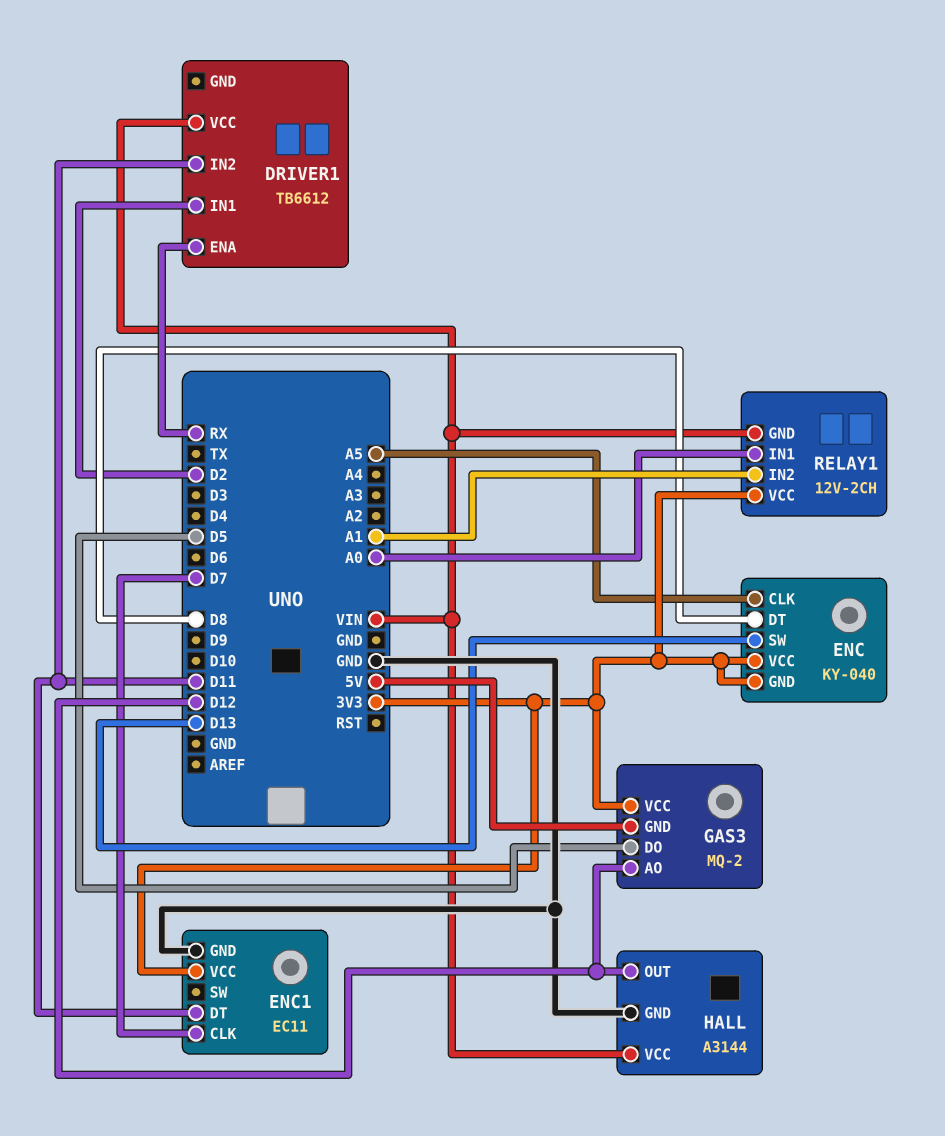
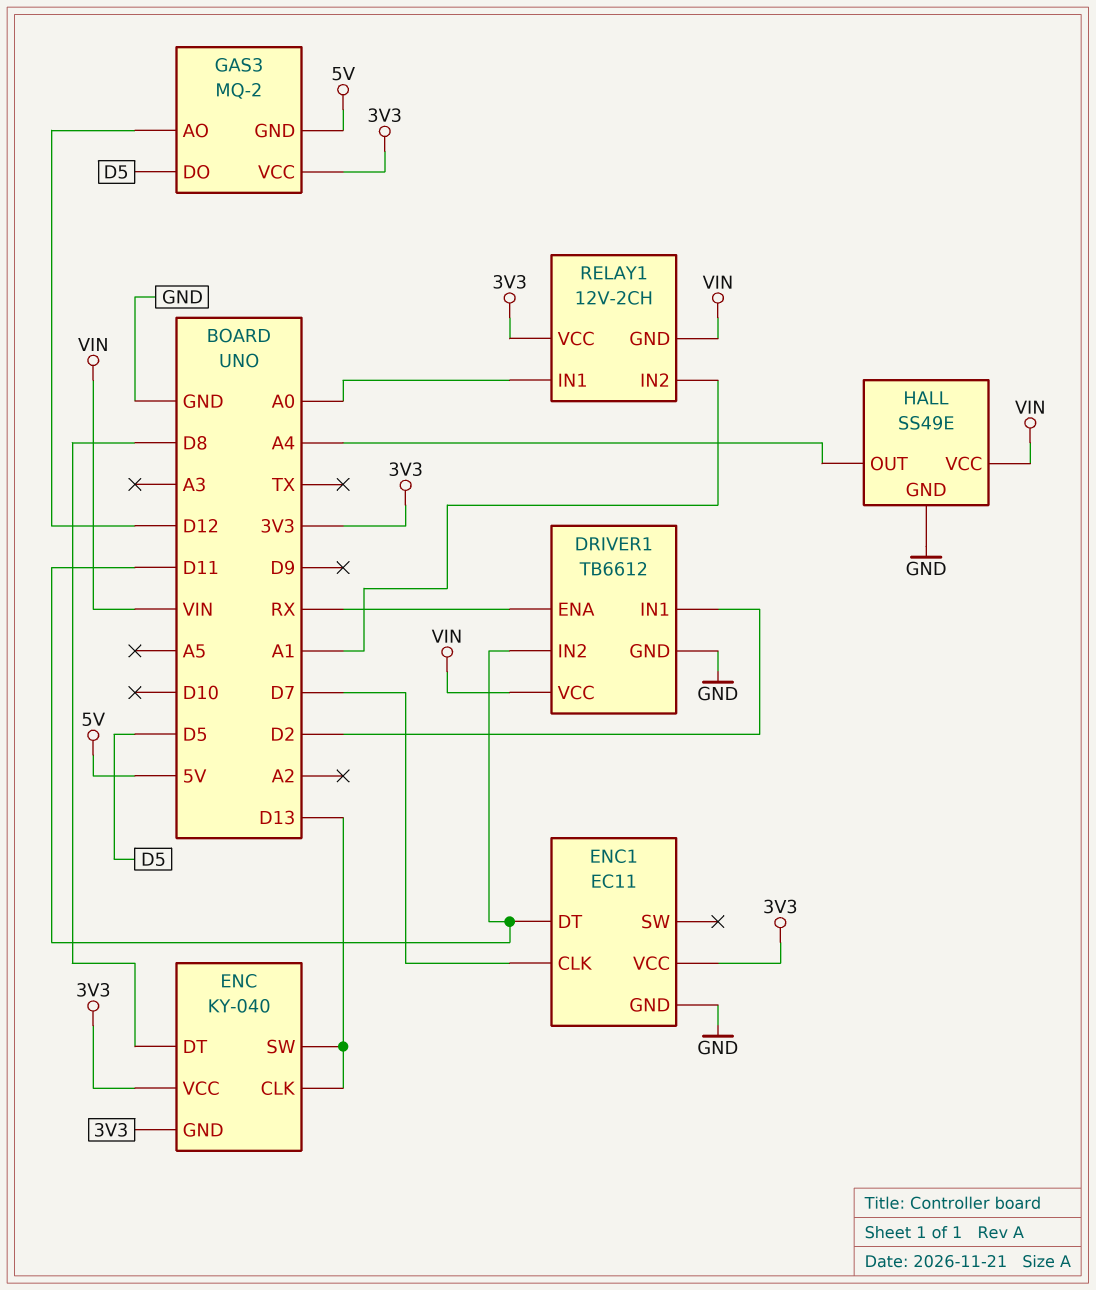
DRIVER1 pin GND: none -> GND
ENC pin CLK: A5 -> D13
HALL: A3144 -> SS49E
HALL pin OUT: D12 -> A4

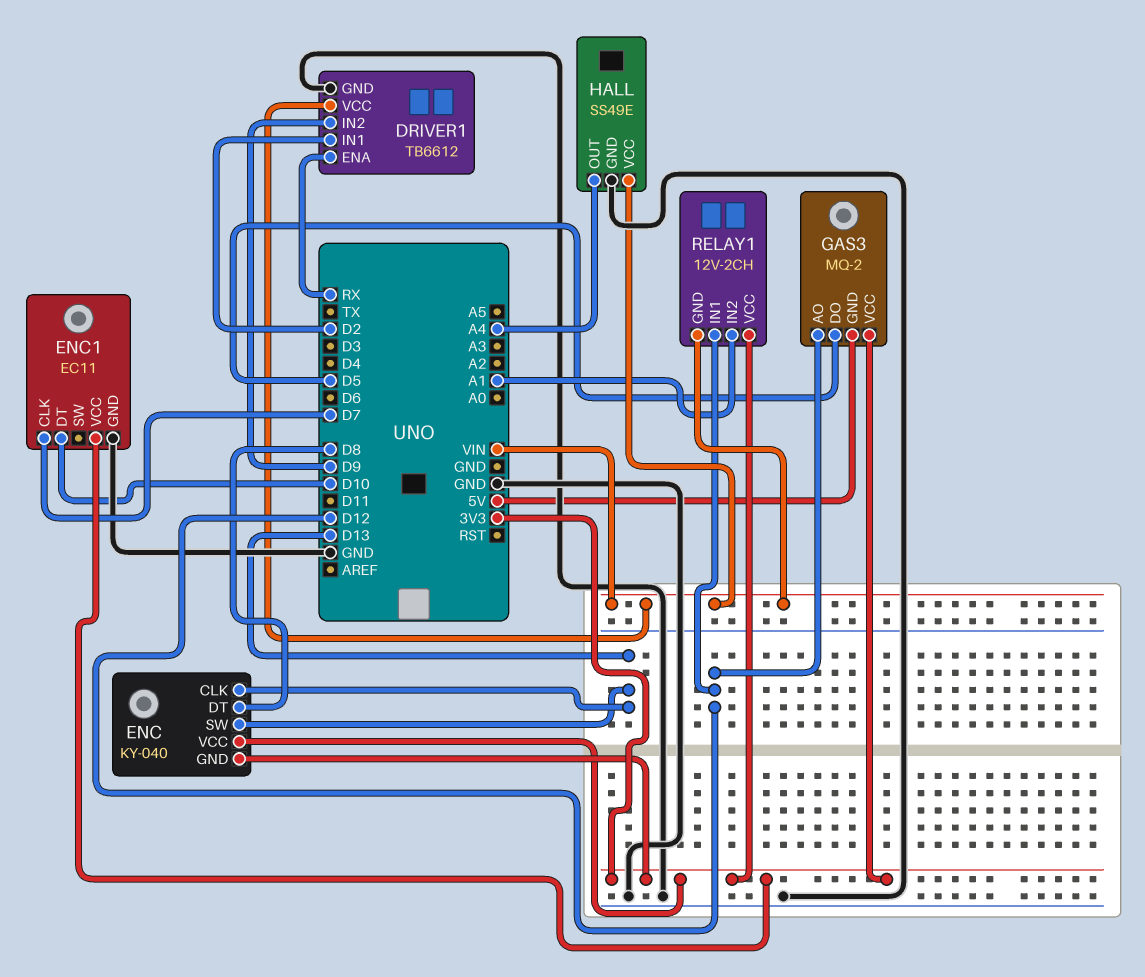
DRIVER1 pin IN2: D11 -> D9
ENC1 pin DT: D11 -> D10
RELAY1 pin IN1: A0 -> D12

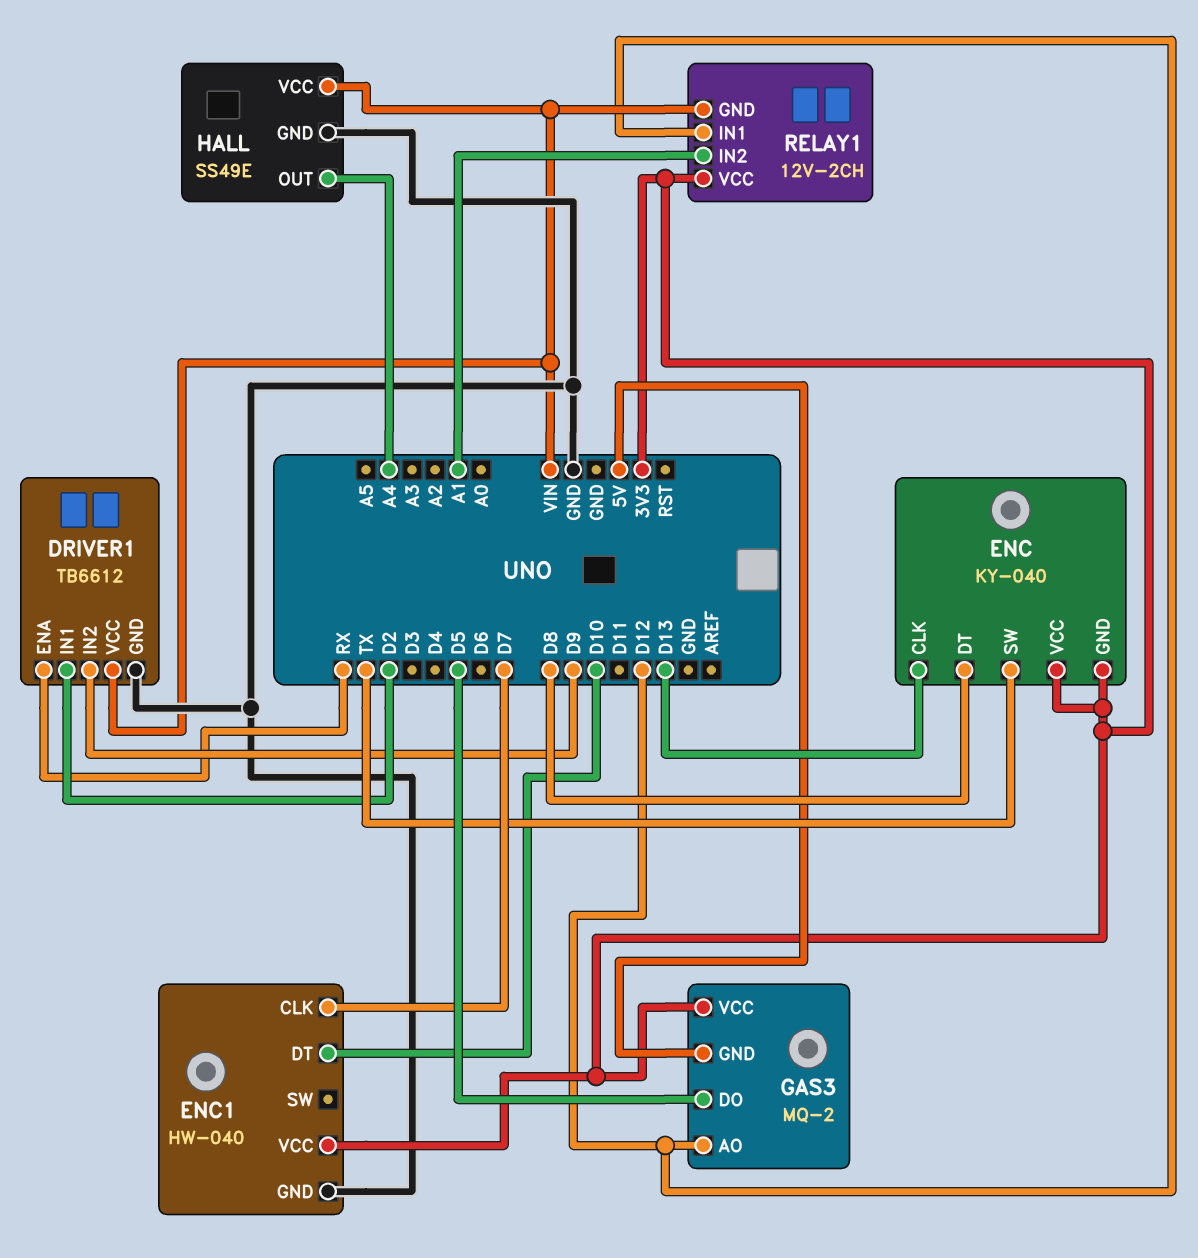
ENC pin SW: D13 -> TX
ENC1: EC11 -> HW-040

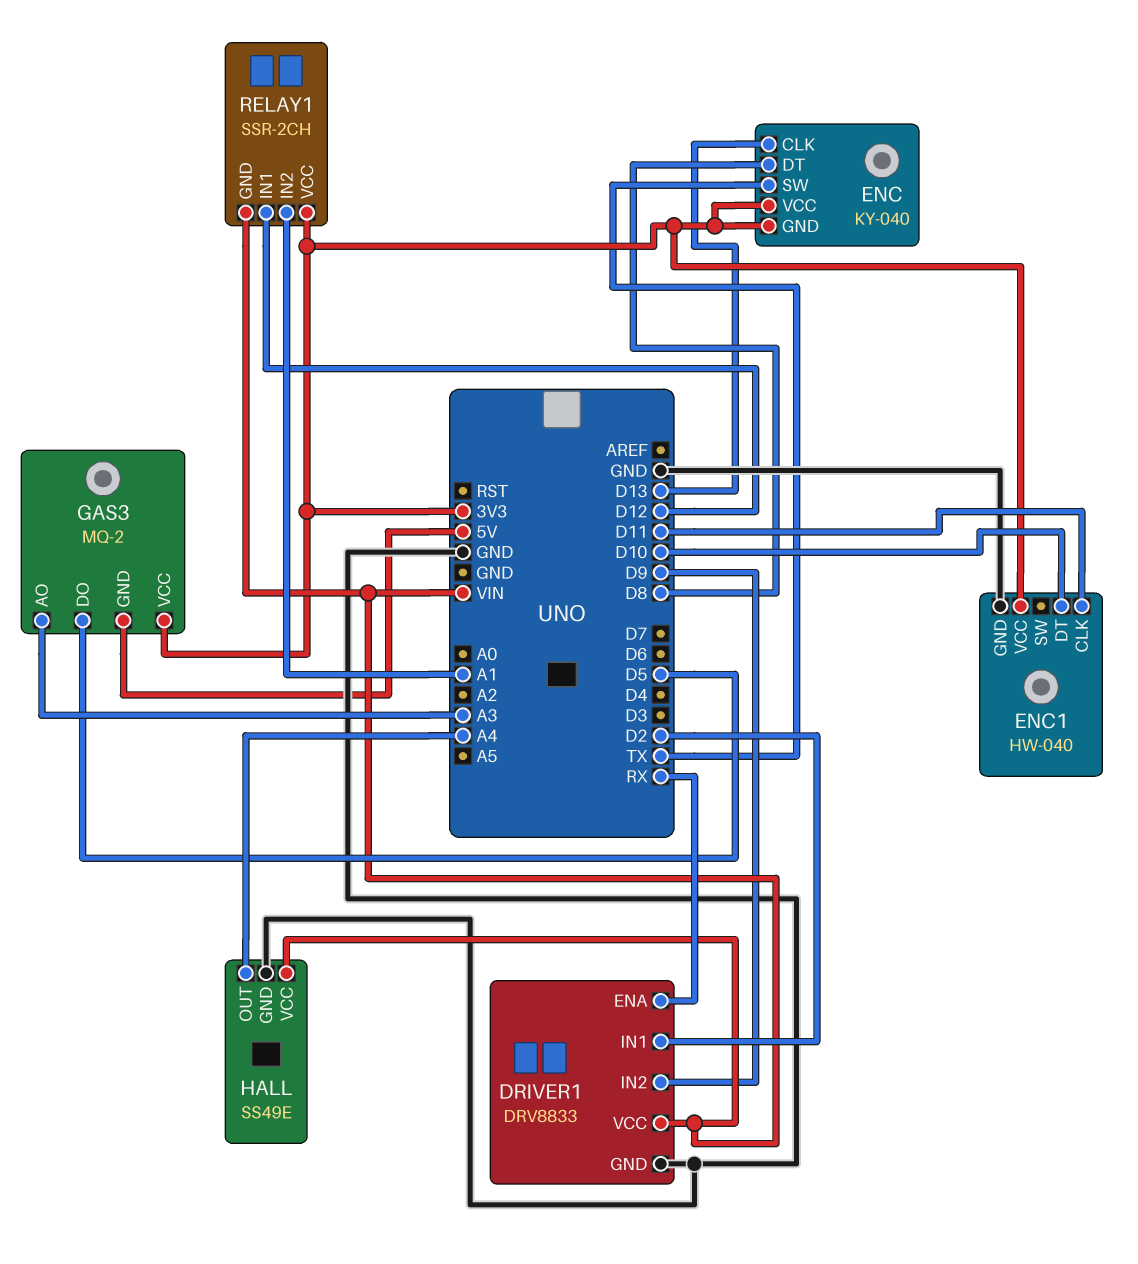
DRIVER1: TB6612 -> DRV8833
ENC1 pin CLK: D7 -> D11
GAS3 pin AO: D12 -> A3
RELAY1: 12V-2CH -> SSR-2CH

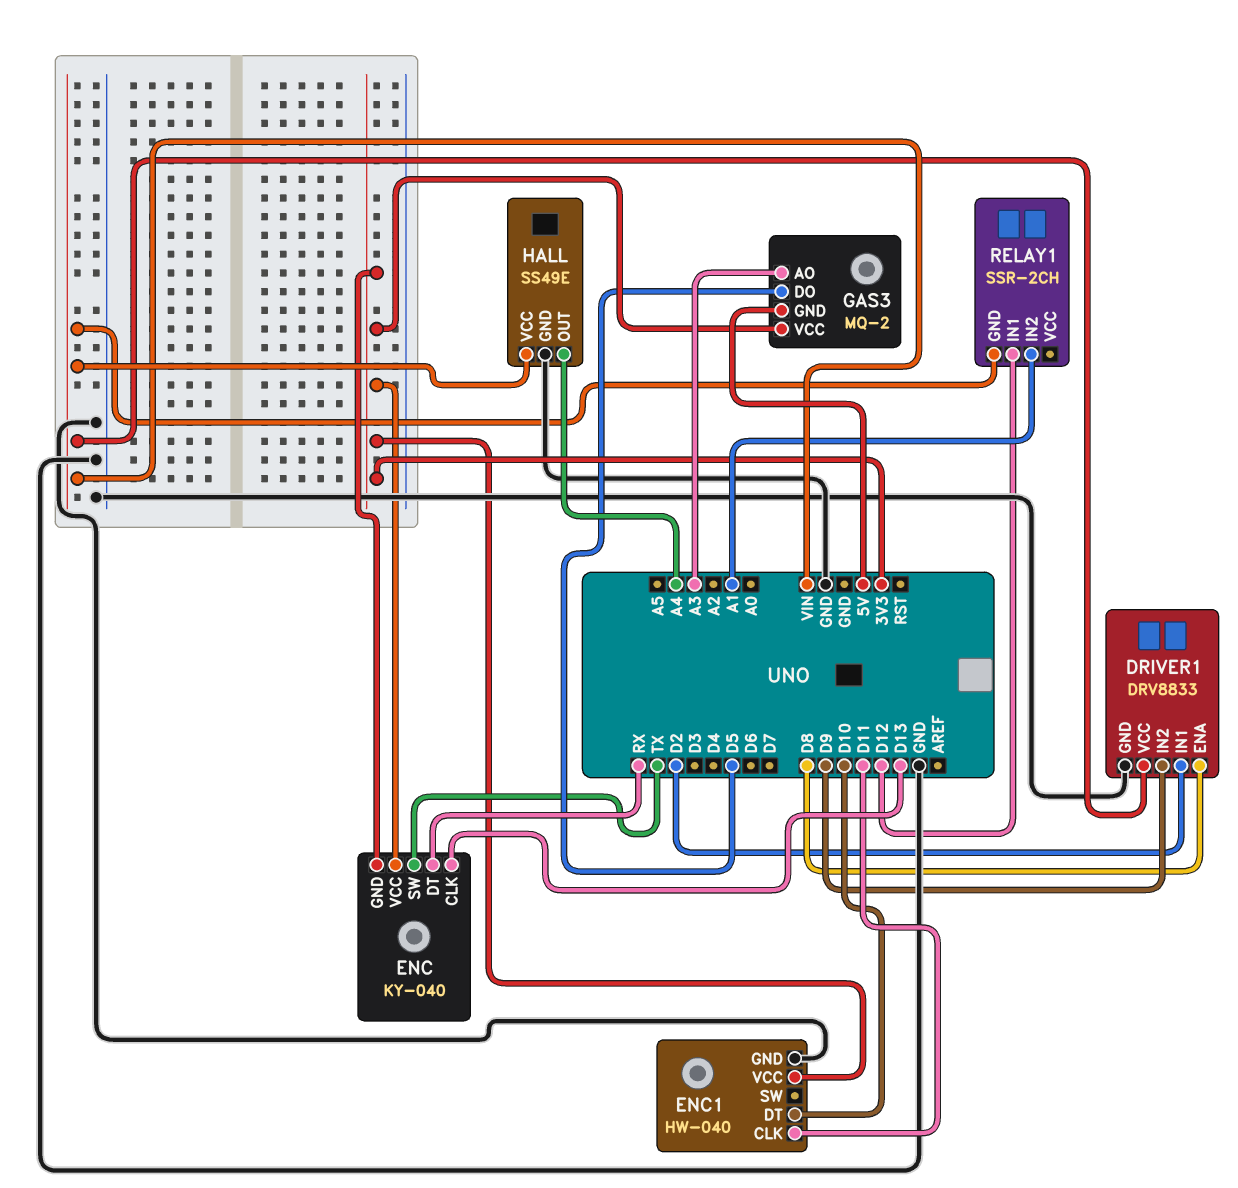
DRIVER1 pin ENA: RX -> D8
ENC pin DT: D8 -> RX
RELAY1 pin VCC: 3V3 -> none

